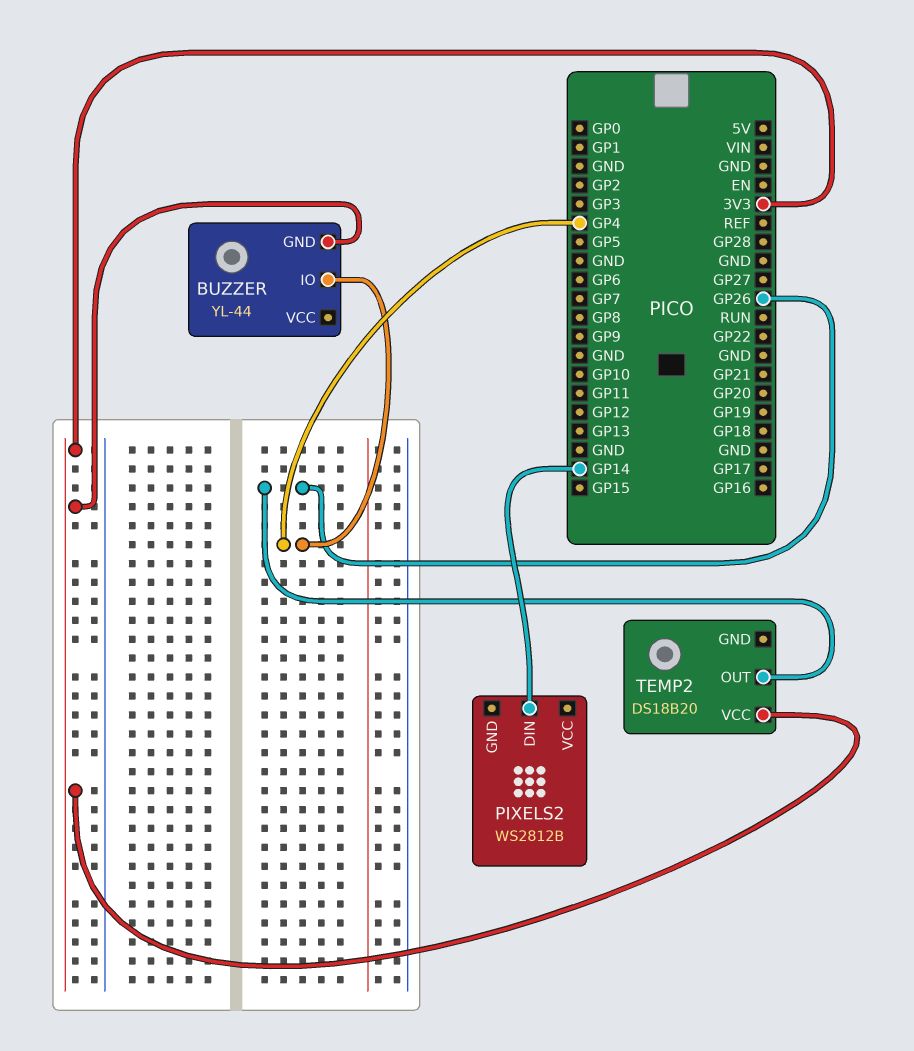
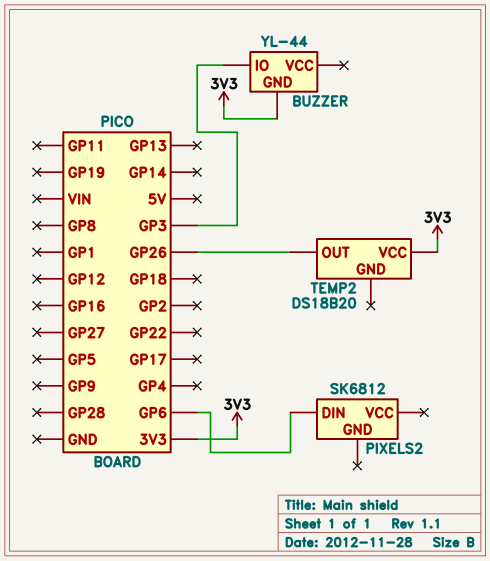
BUZZER pin IO: GP4 -> GP3
PIXELS2: WS2812B -> SK6812
PIXELS2 pin DIN: GP14 -> GP6

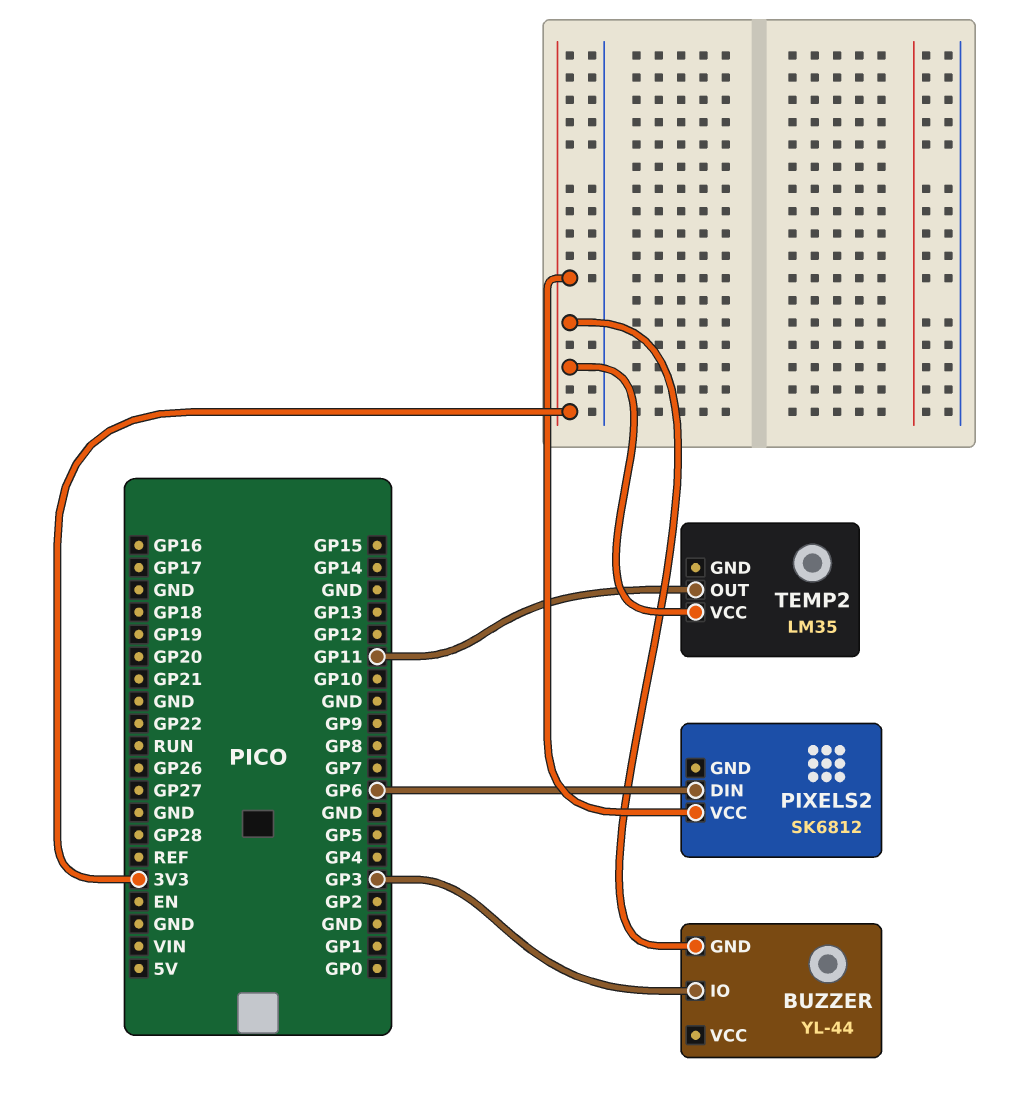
PIXELS2 pin VCC: none -> 3V3
TEMP2: DS18B20 -> LM35
TEMP2 pin OUT: GP26 -> GP11

